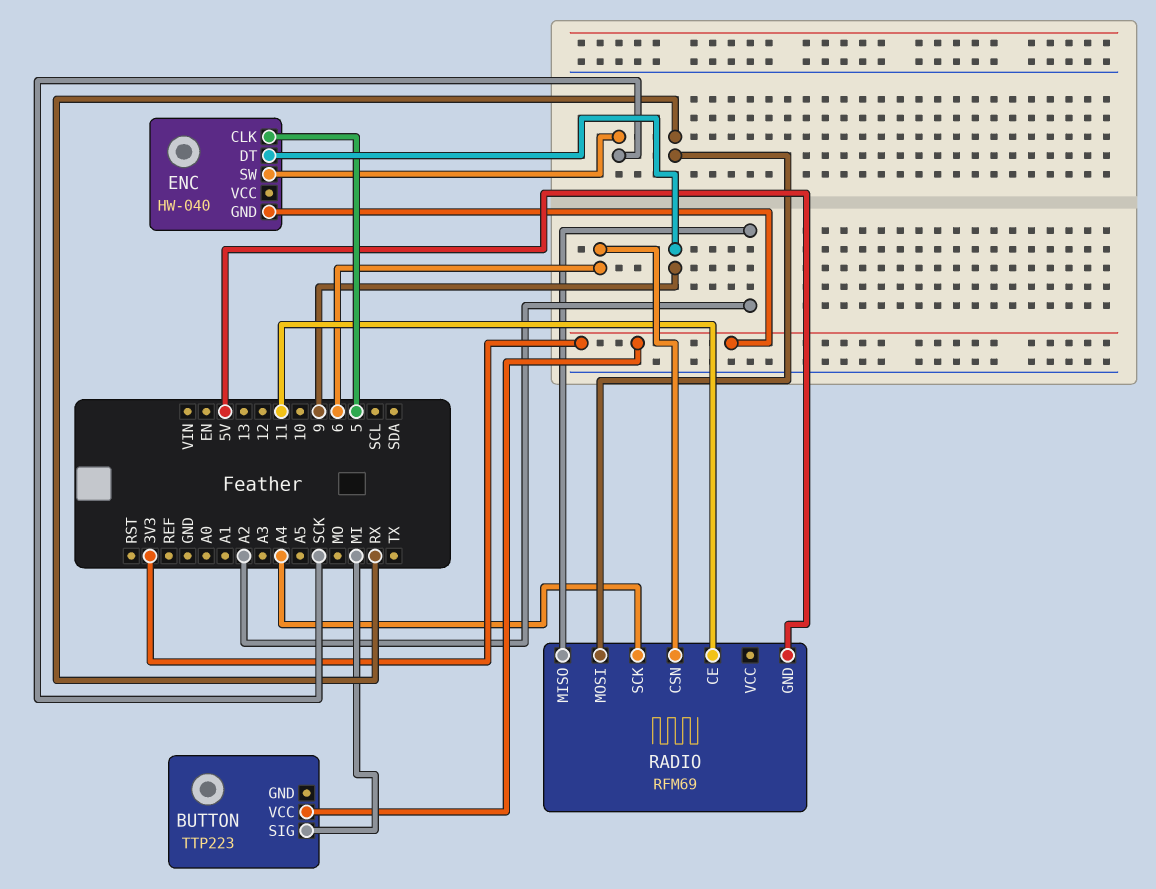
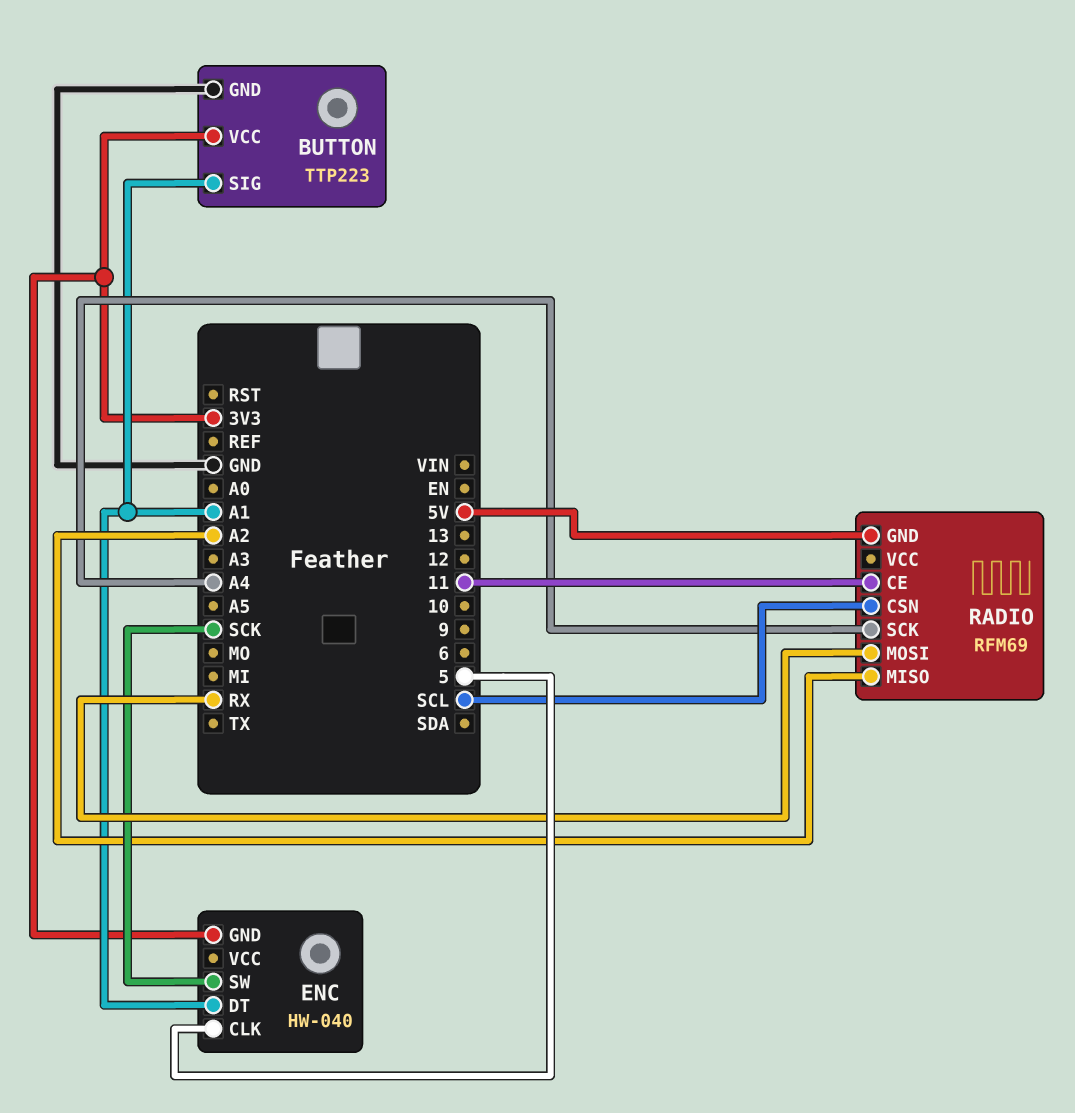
BUTTON pin GND: none -> GND
BUTTON pin SIG: MI -> A1
ENC pin DT: 9 -> A1
RADIO pin CSN: 6 -> SCL

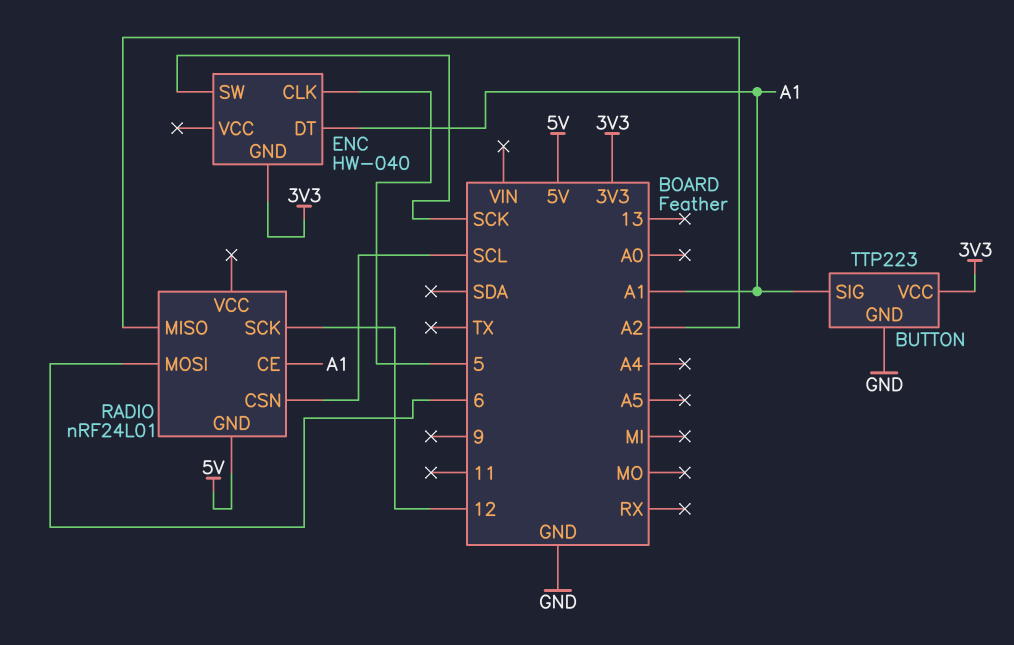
RADIO: RFM69 -> nRF24L01
RADIO pin CE: 11 -> A1
RADIO pin MOSI: RX -> 6
RADIO pin SCK: A4 -> 12

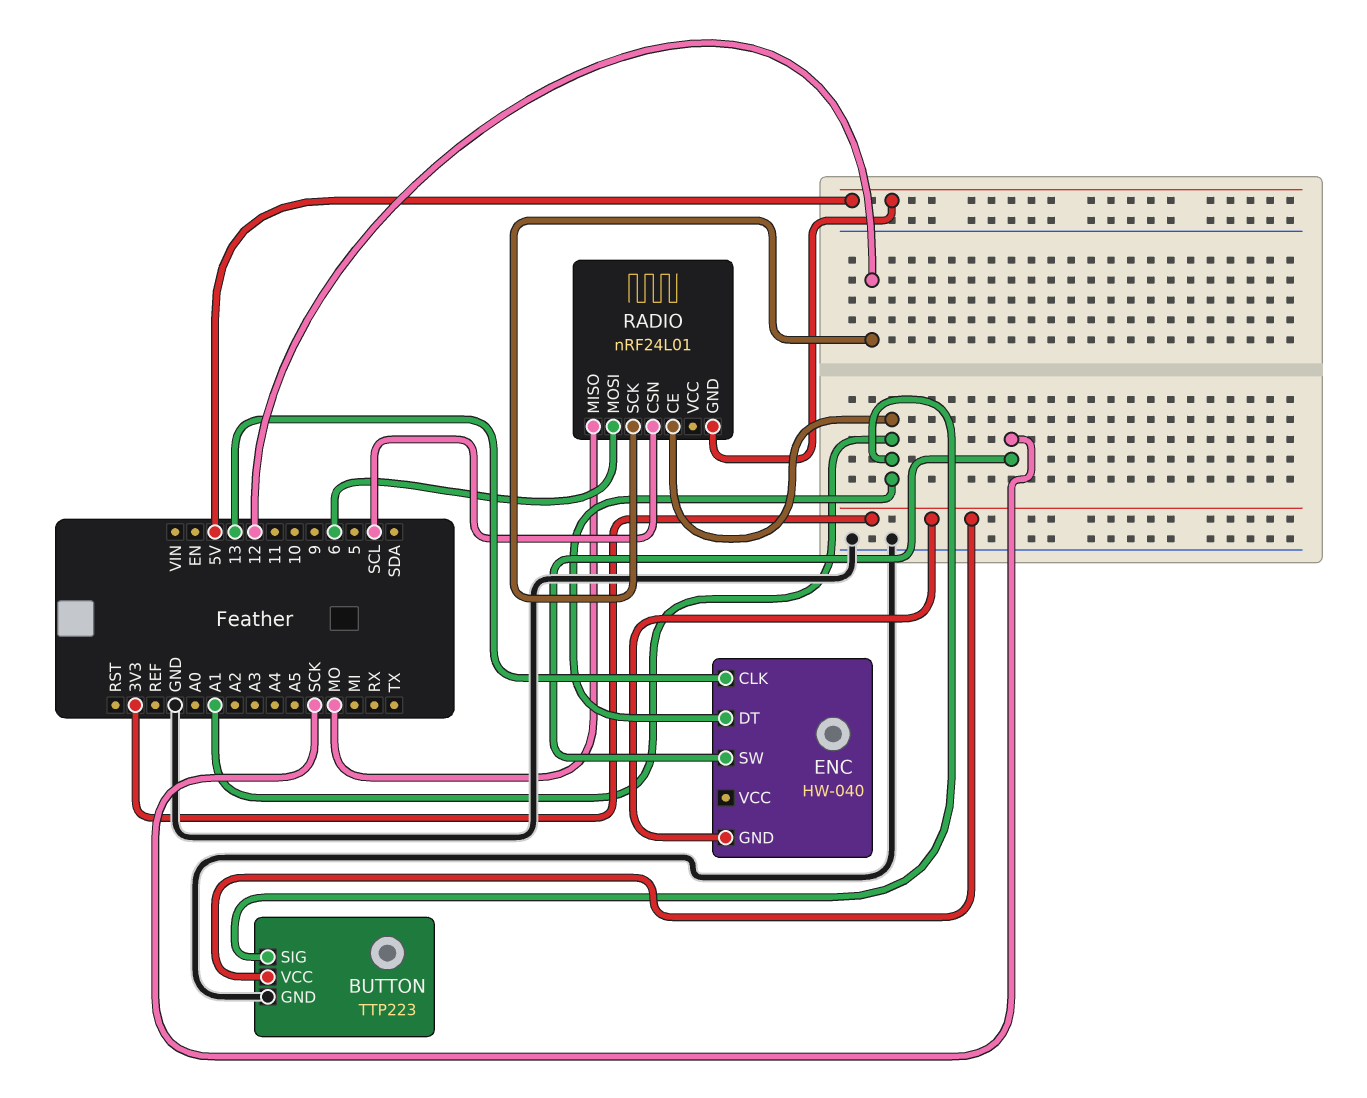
ENC pin CLK: 5 -> 13
RADIO pin MISO: A2 -> MO

